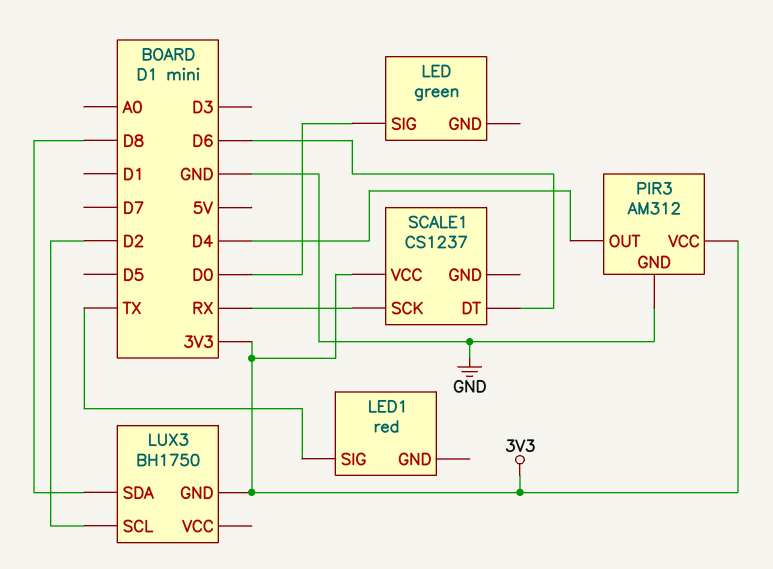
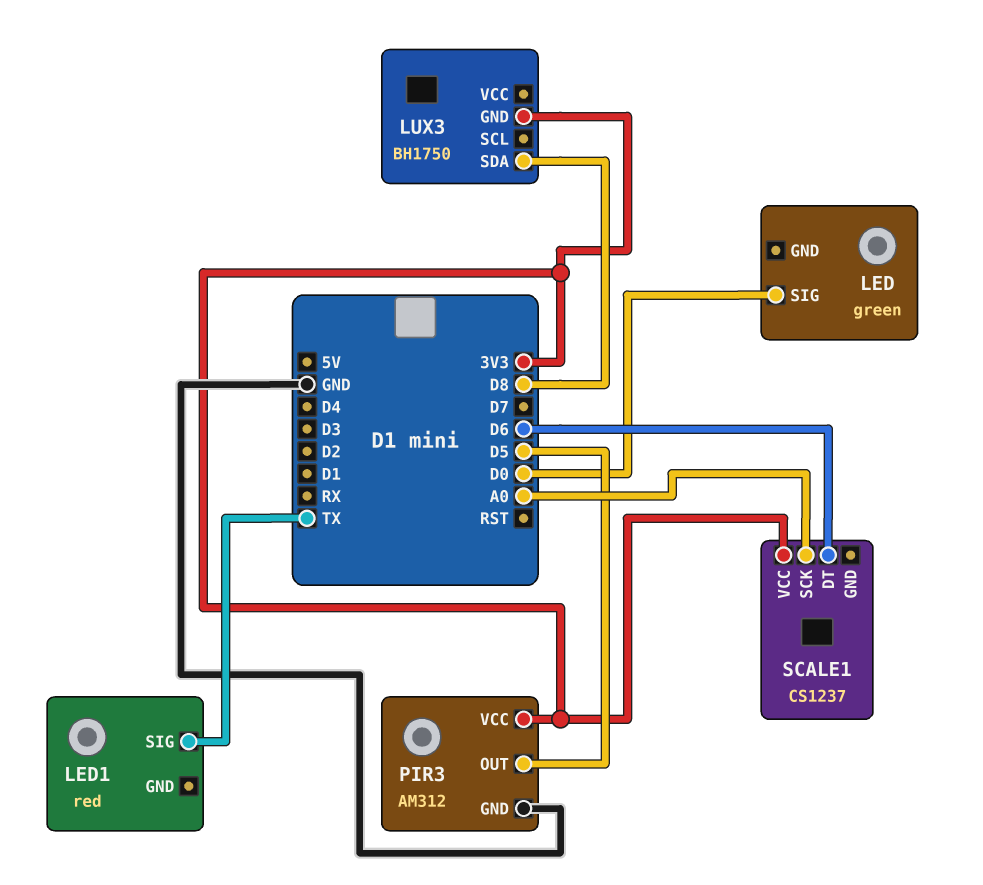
LUX3 pin SCL: D2 -> none
PIR3 pin OUT: D4 -> D5
SCALE1 pin SCK: RX -> A0

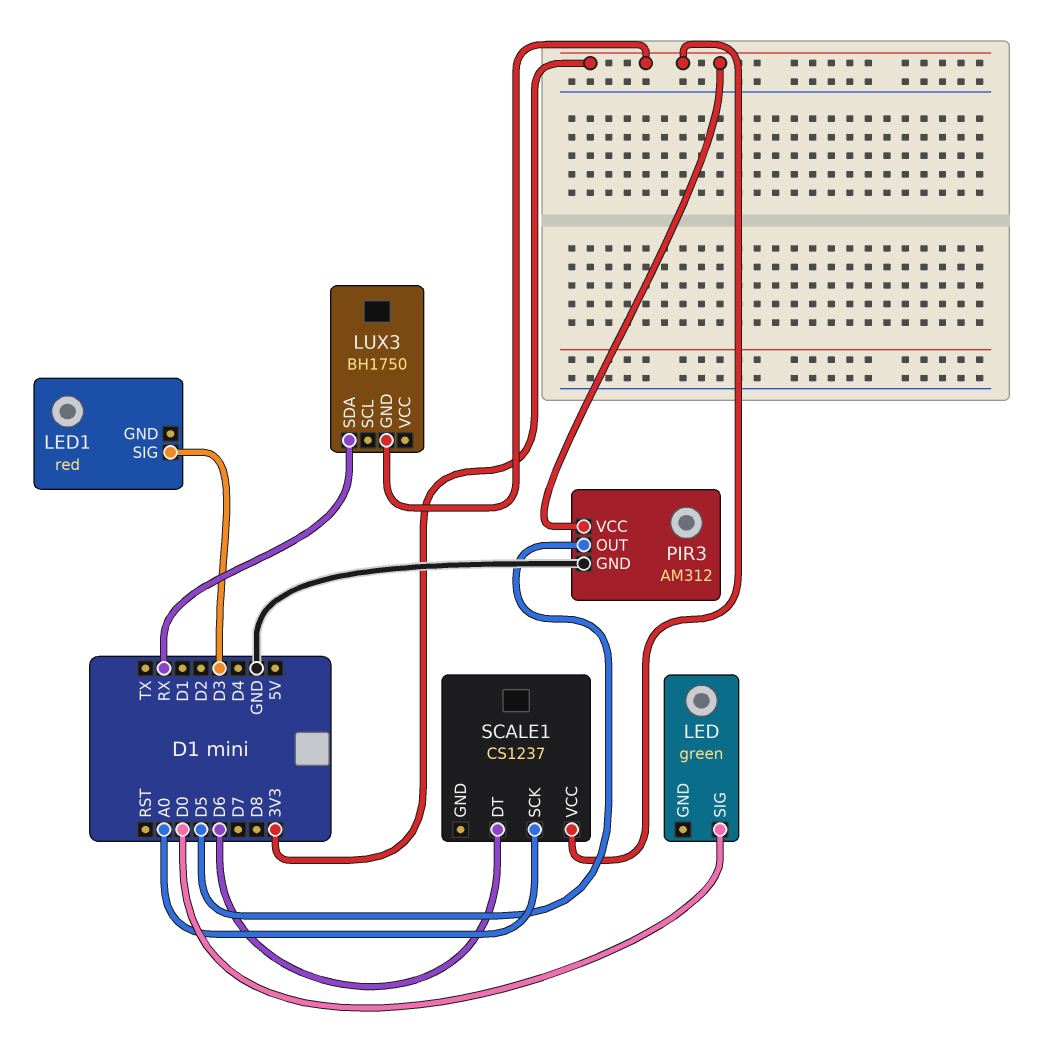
LED1 pin SIG: TX -> D3
LUX3 pin SDA: D8 -> RX

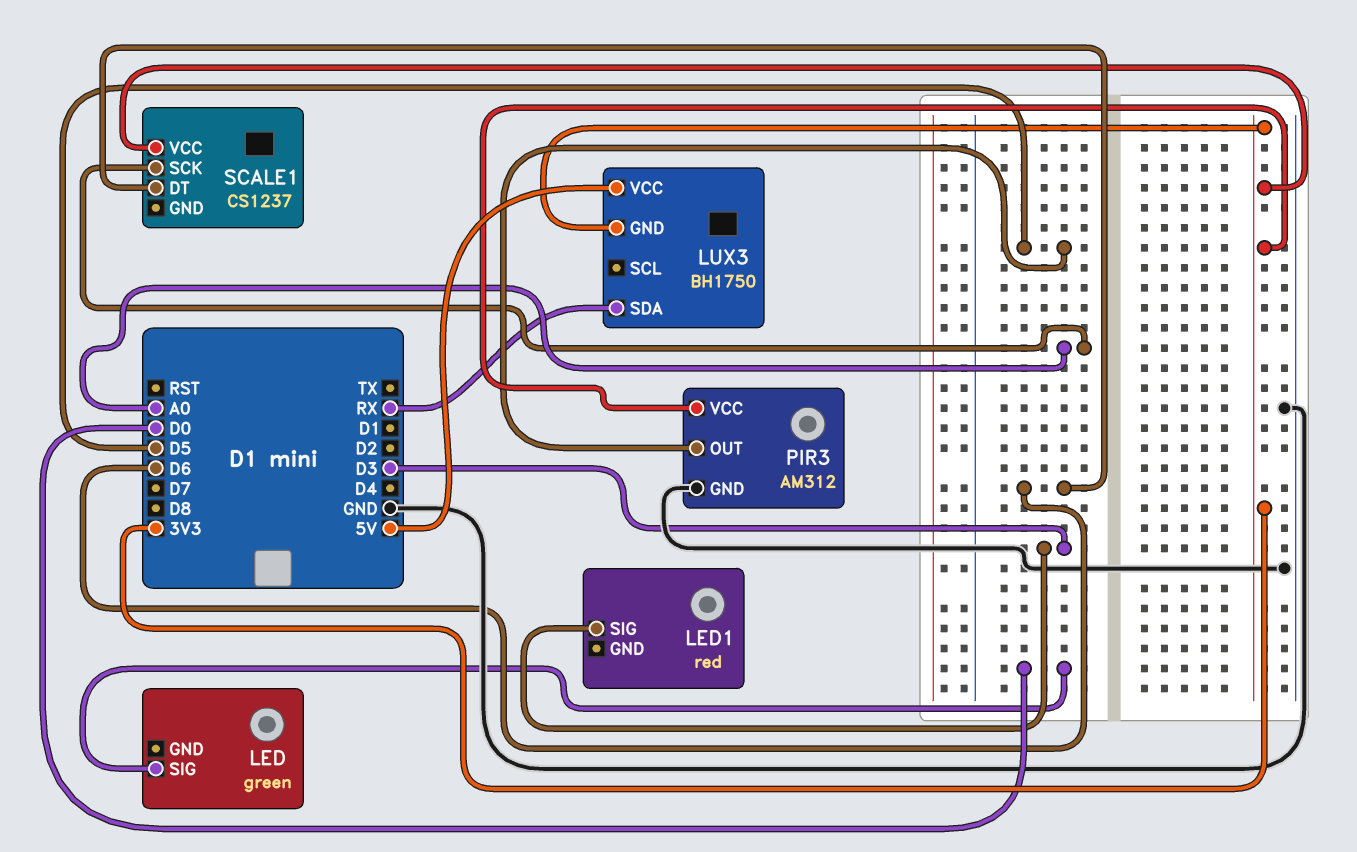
LUX3 pin VCC: none -> 5V

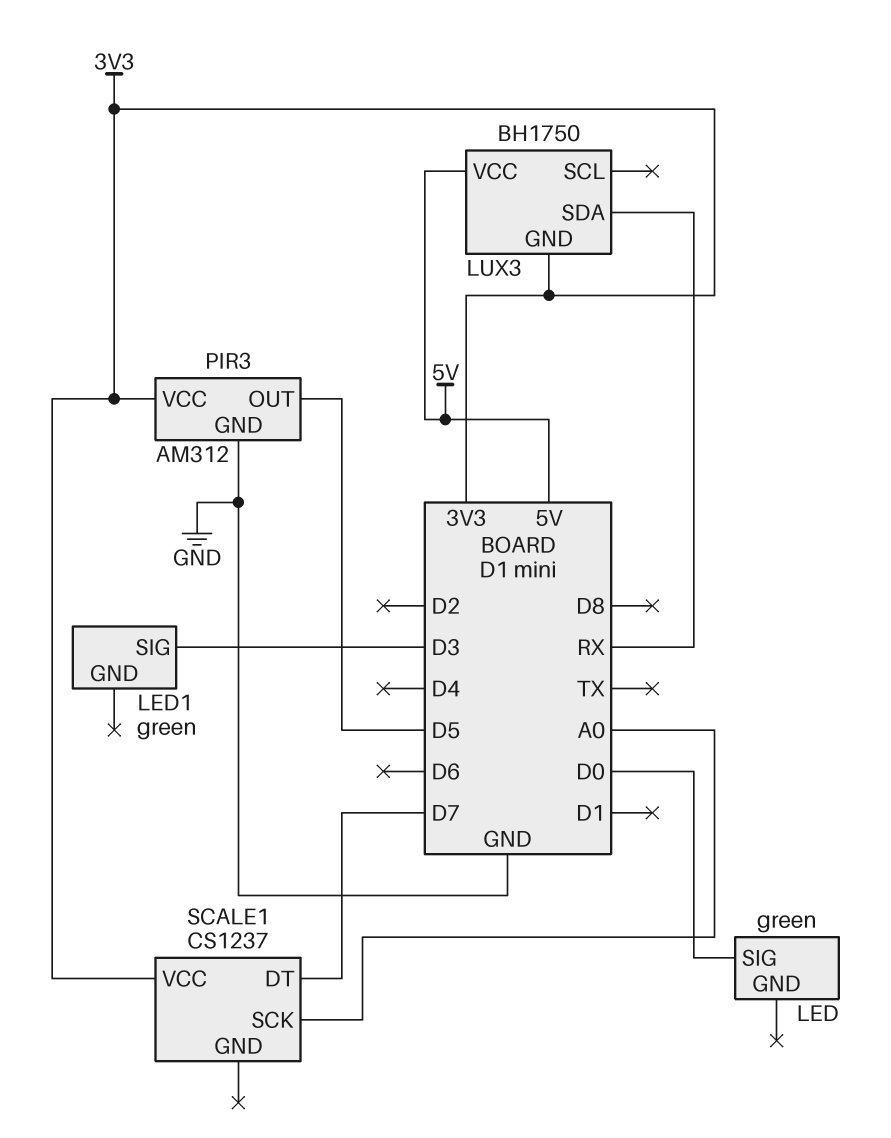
LED1: red -> green
SCALE1 pin DT: D6 -> D7

